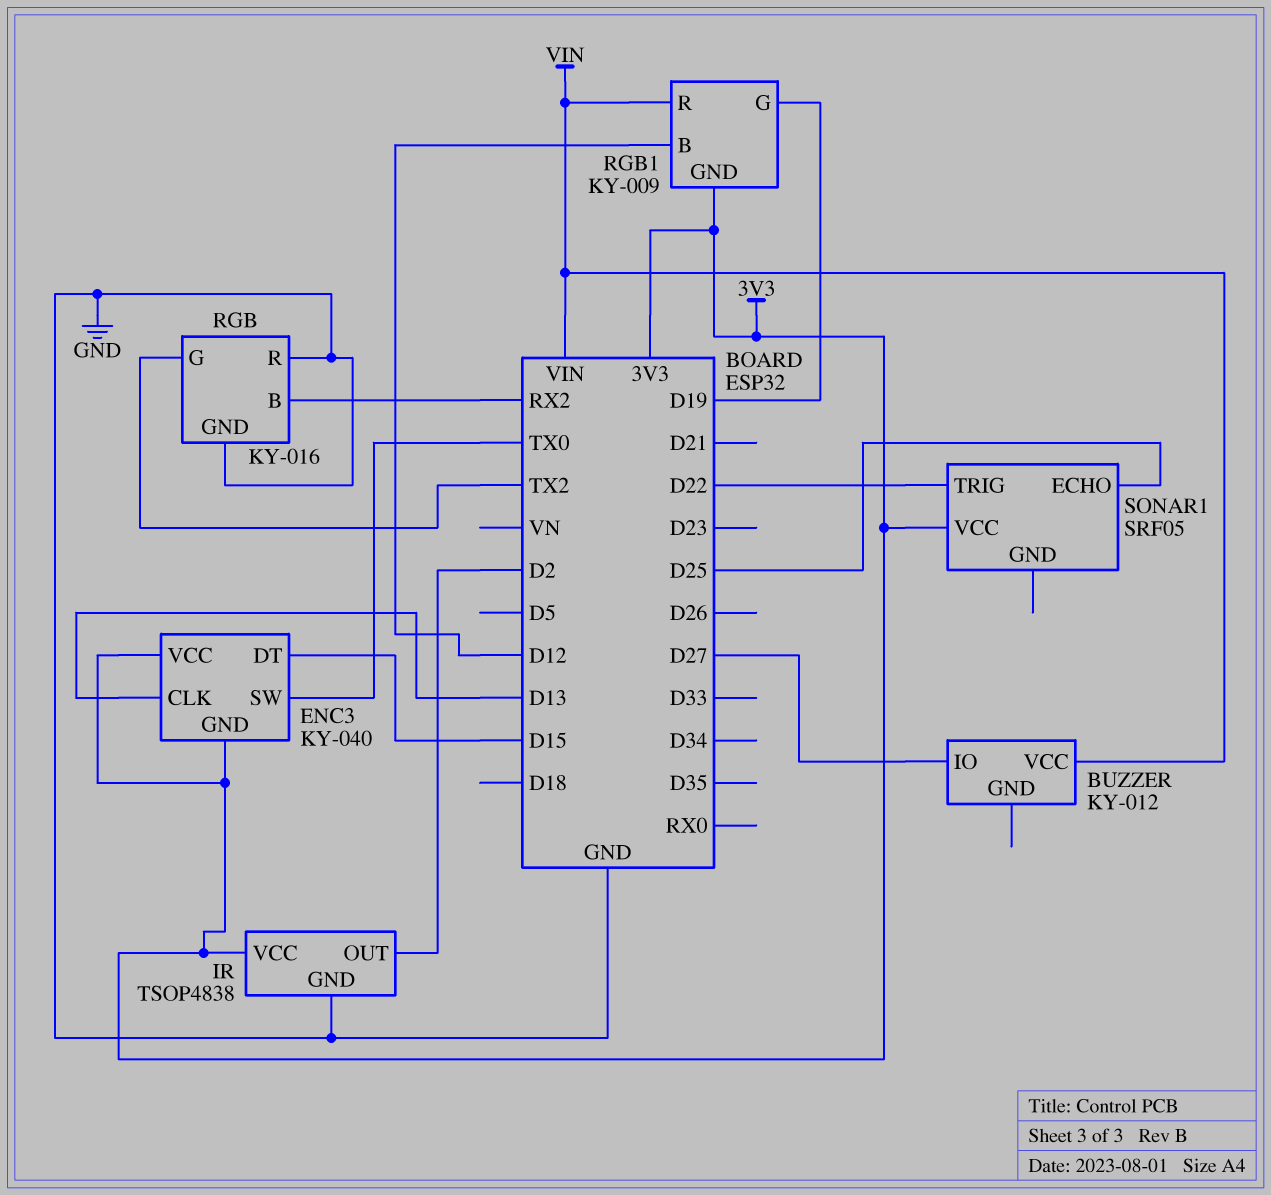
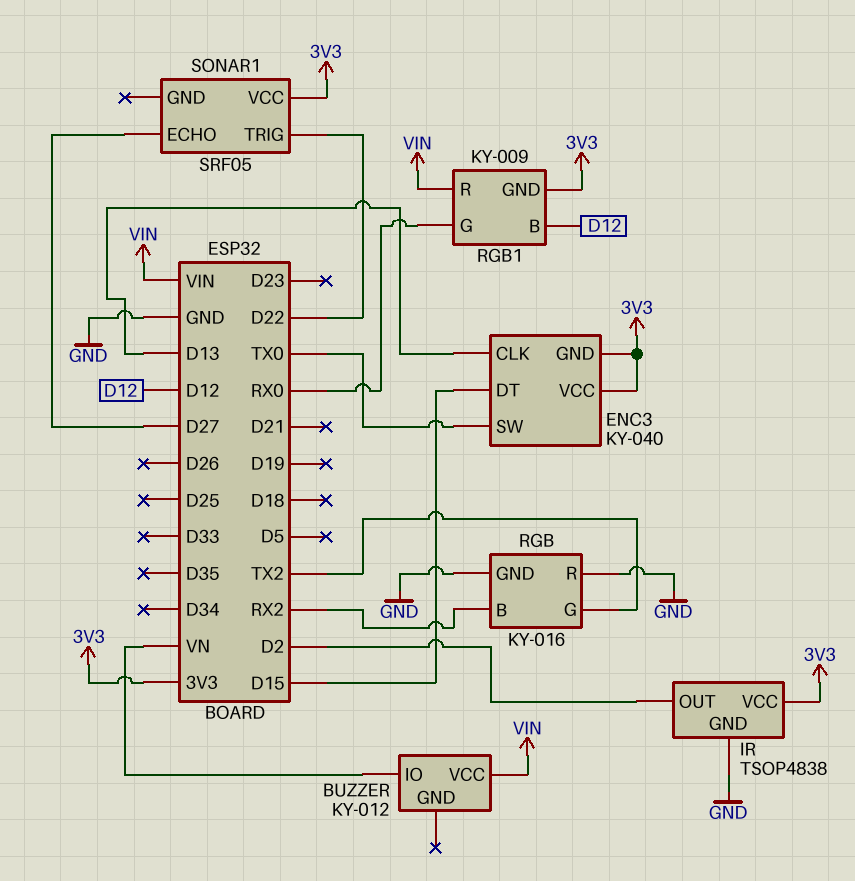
BUZZER pin IO: D27 -> VN
RGB1 pin G: D19 -> RX0
SONAR1 pin ECHO: D25 -> D27

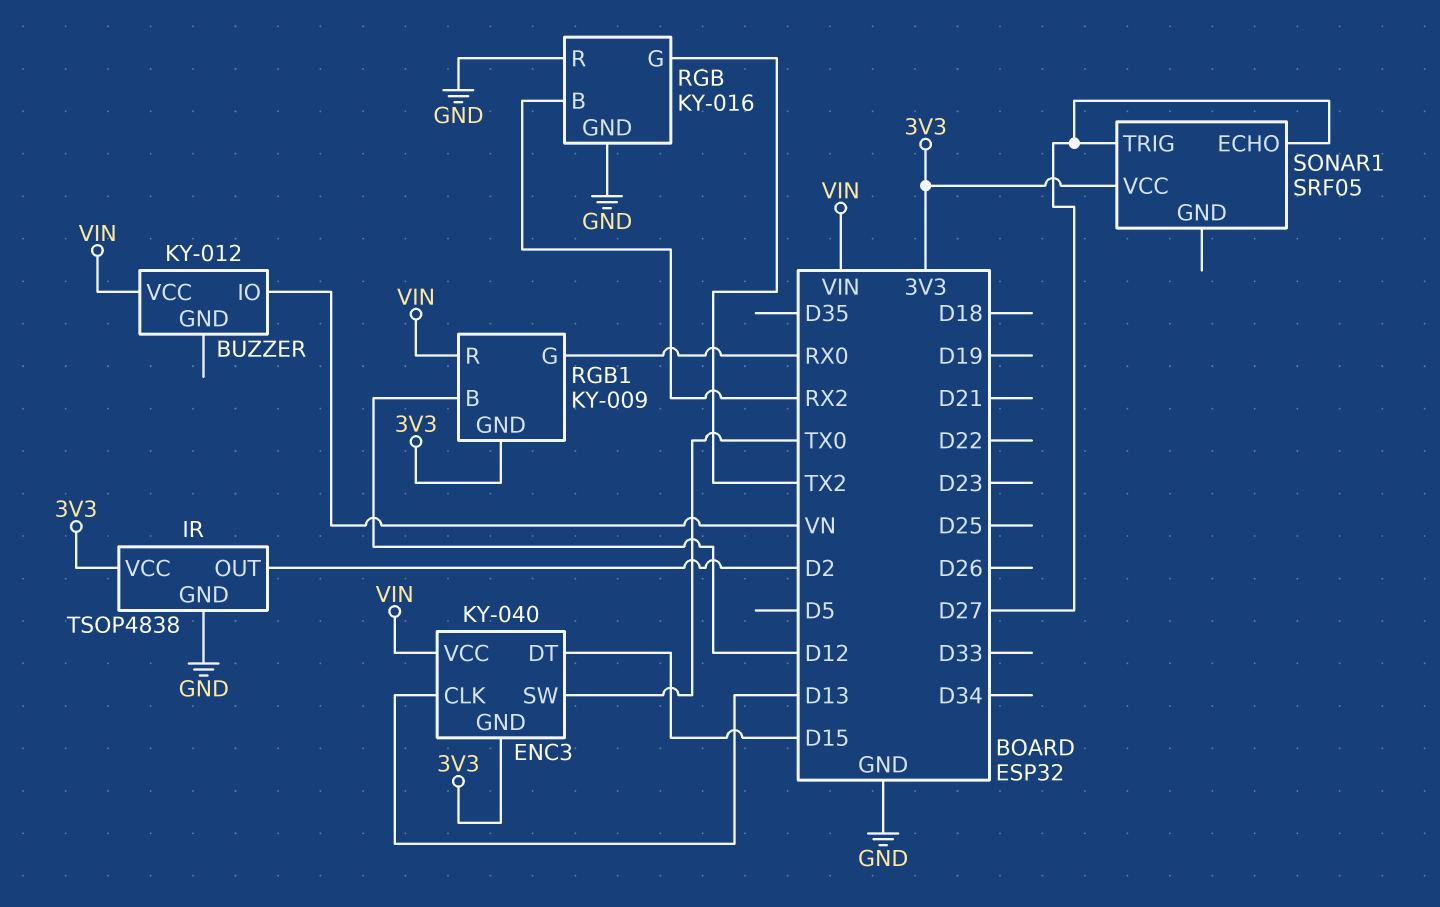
ENC3 pin VCC: 3V3 -> VIN
SONAR1 pin TRIG: D22 -> D27

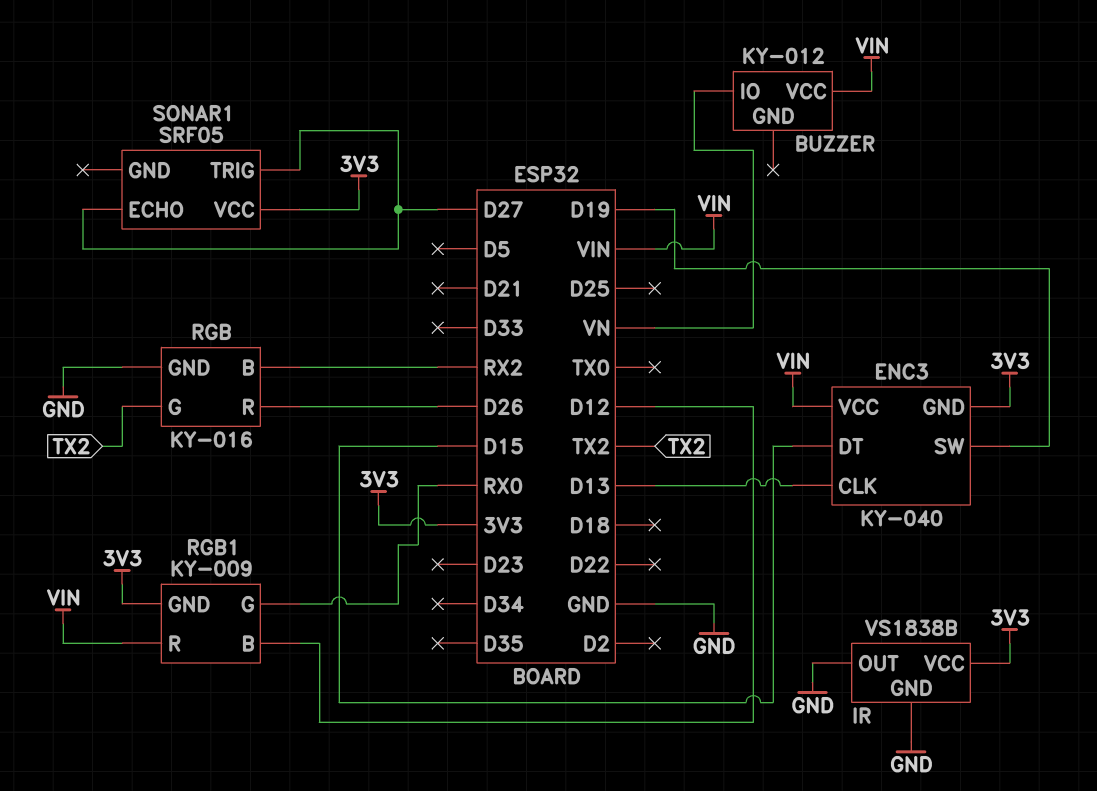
ENC3 pin SW: TX0 -> D19
IR: TSOP4838 -> VS1838B
IR pin OUT: D2 -> GND
RGB pin R: GND -> D26

